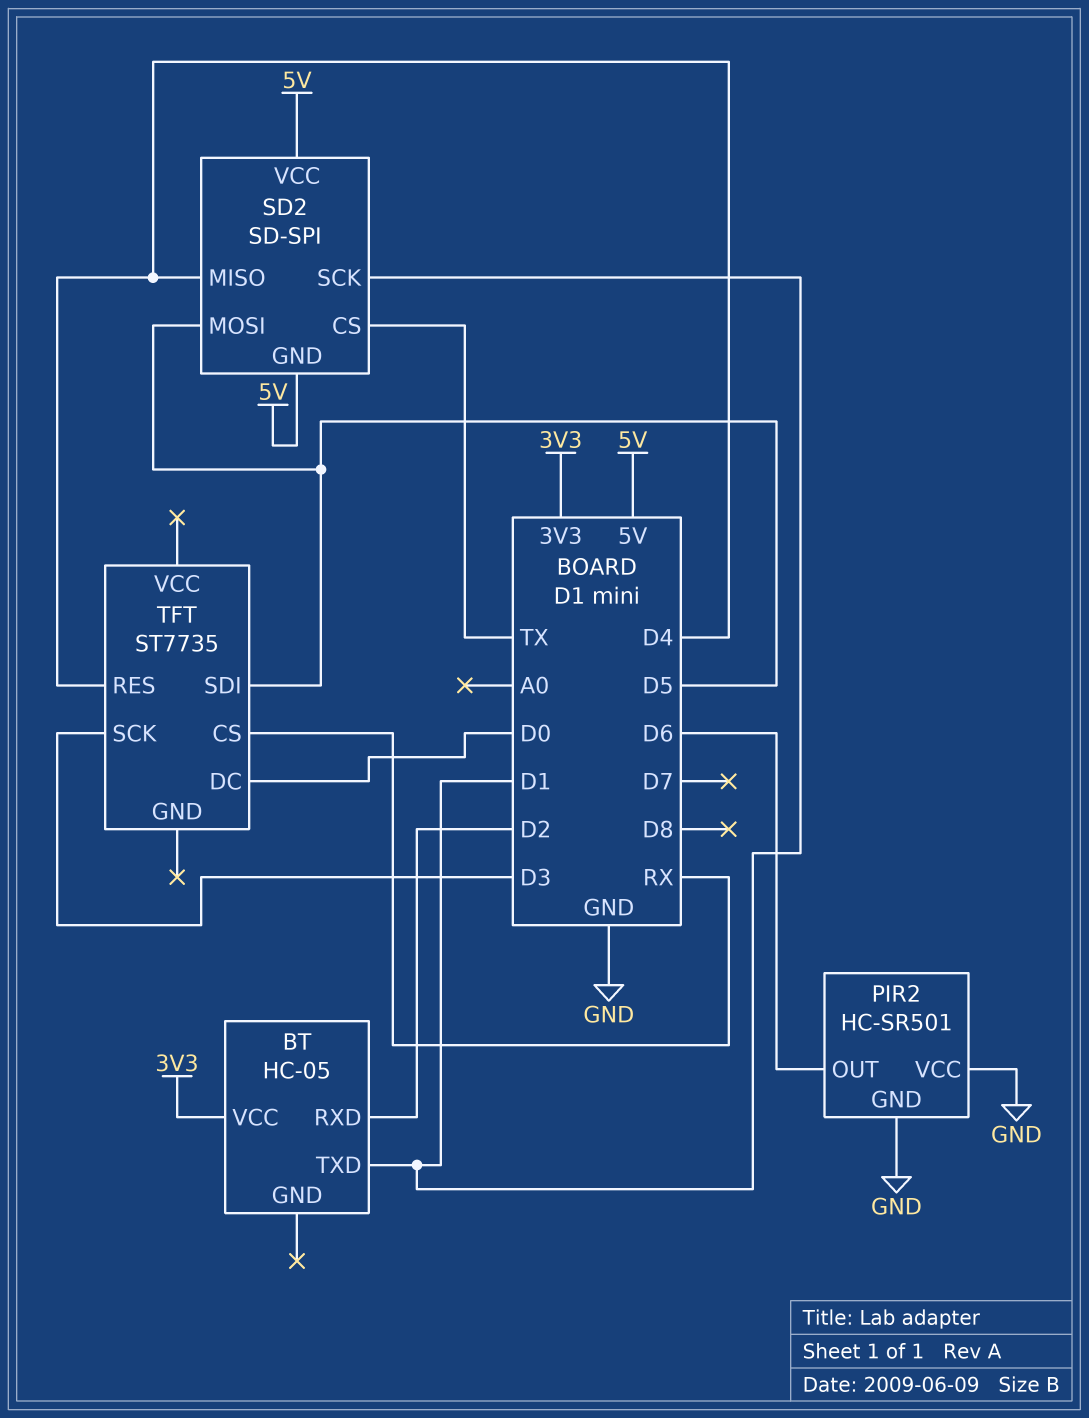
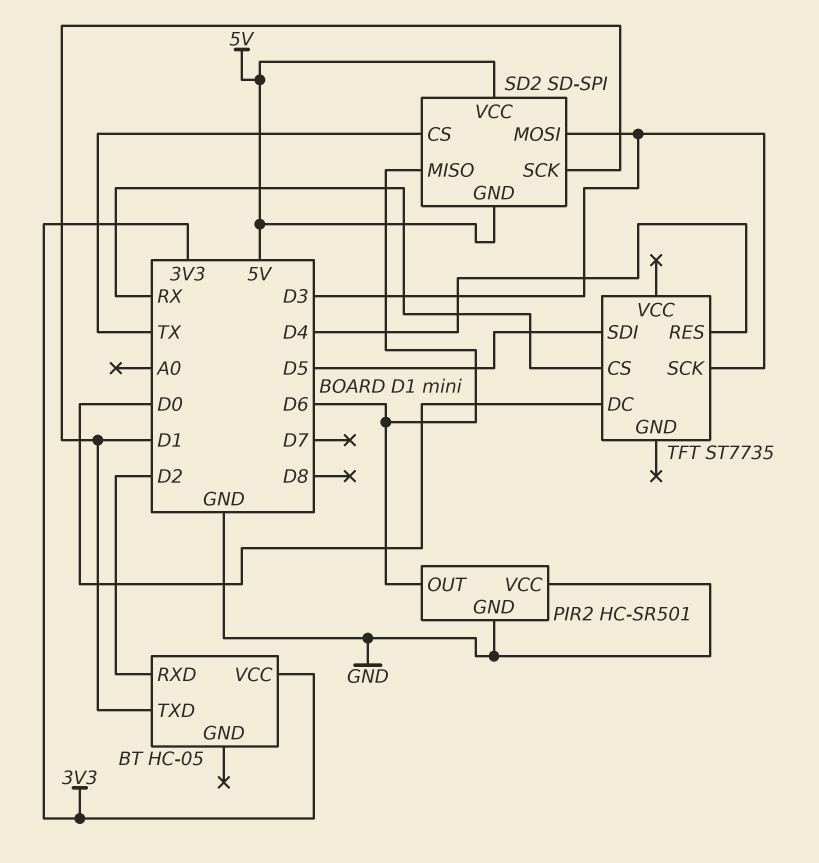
SD2 pin MISO: D4 -> D6
SD2 pin MOSI: D5 -> D3

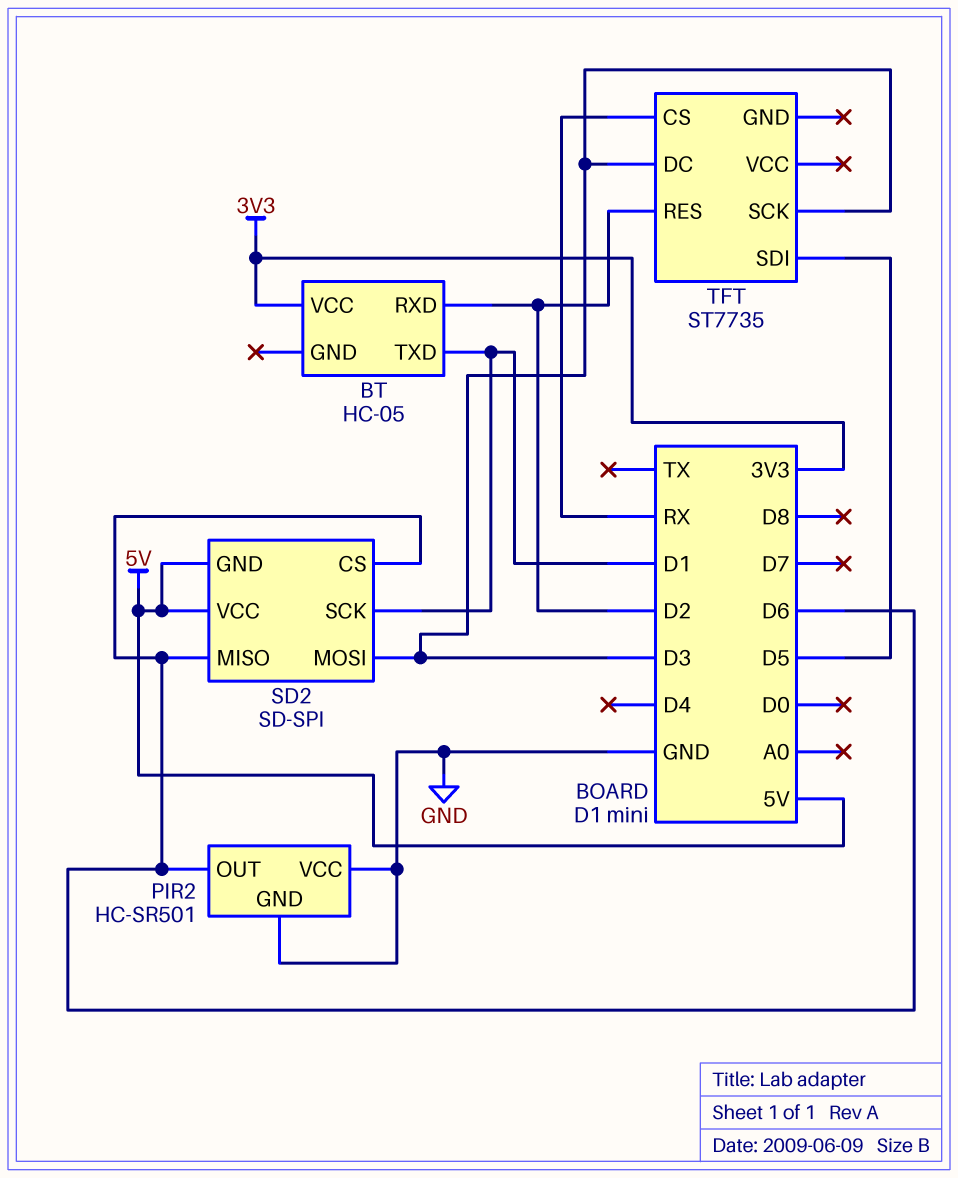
SD2 pin CS: TX -> D6
TFT pin DC: D0 -> D3
TFT pin RES: D4 -> D2

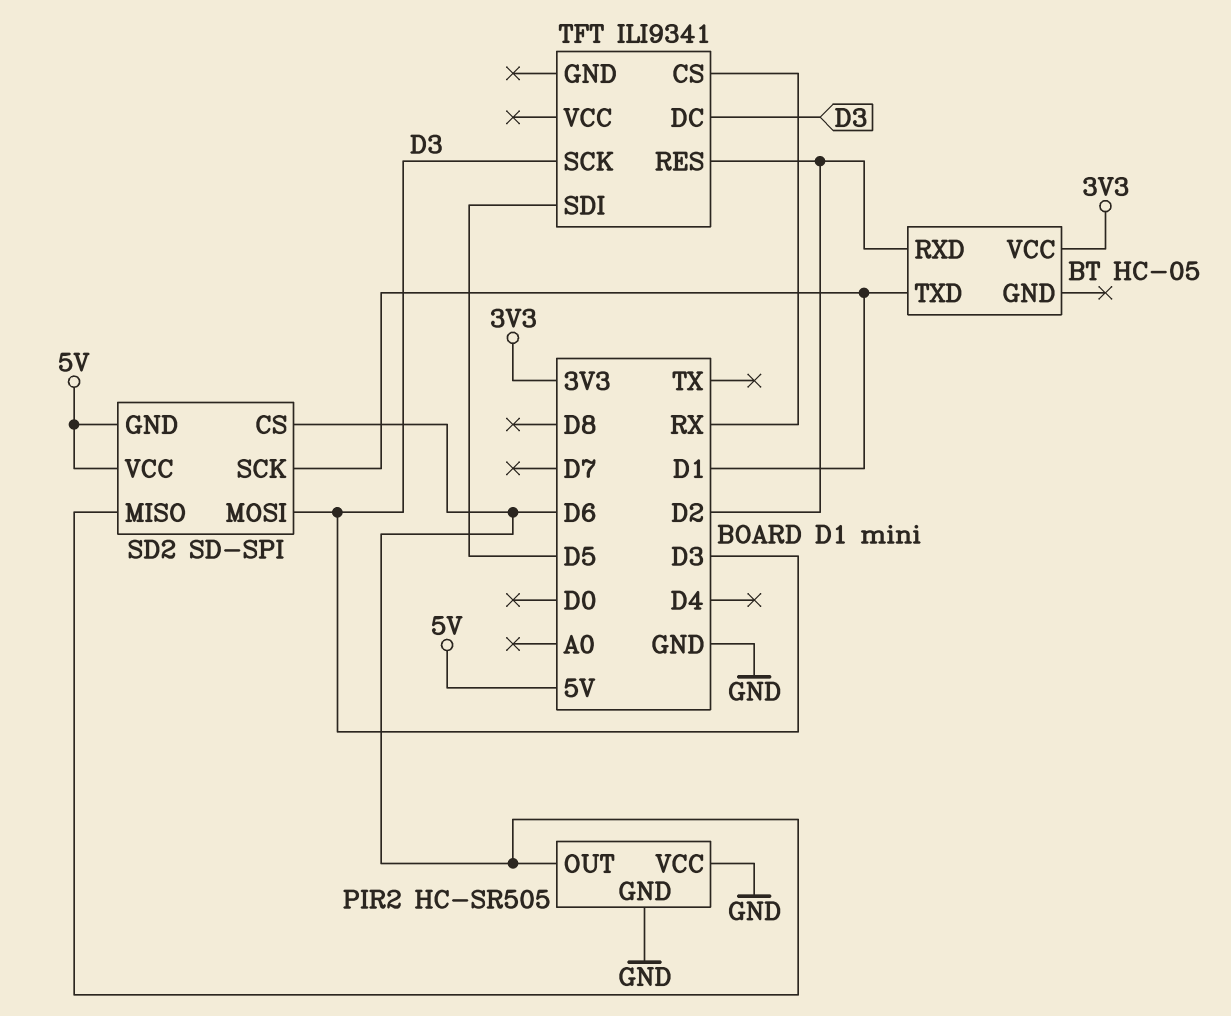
PIR2: HC-SR501 -> HC-SR505
TFT: ST7735 -> ILI9341

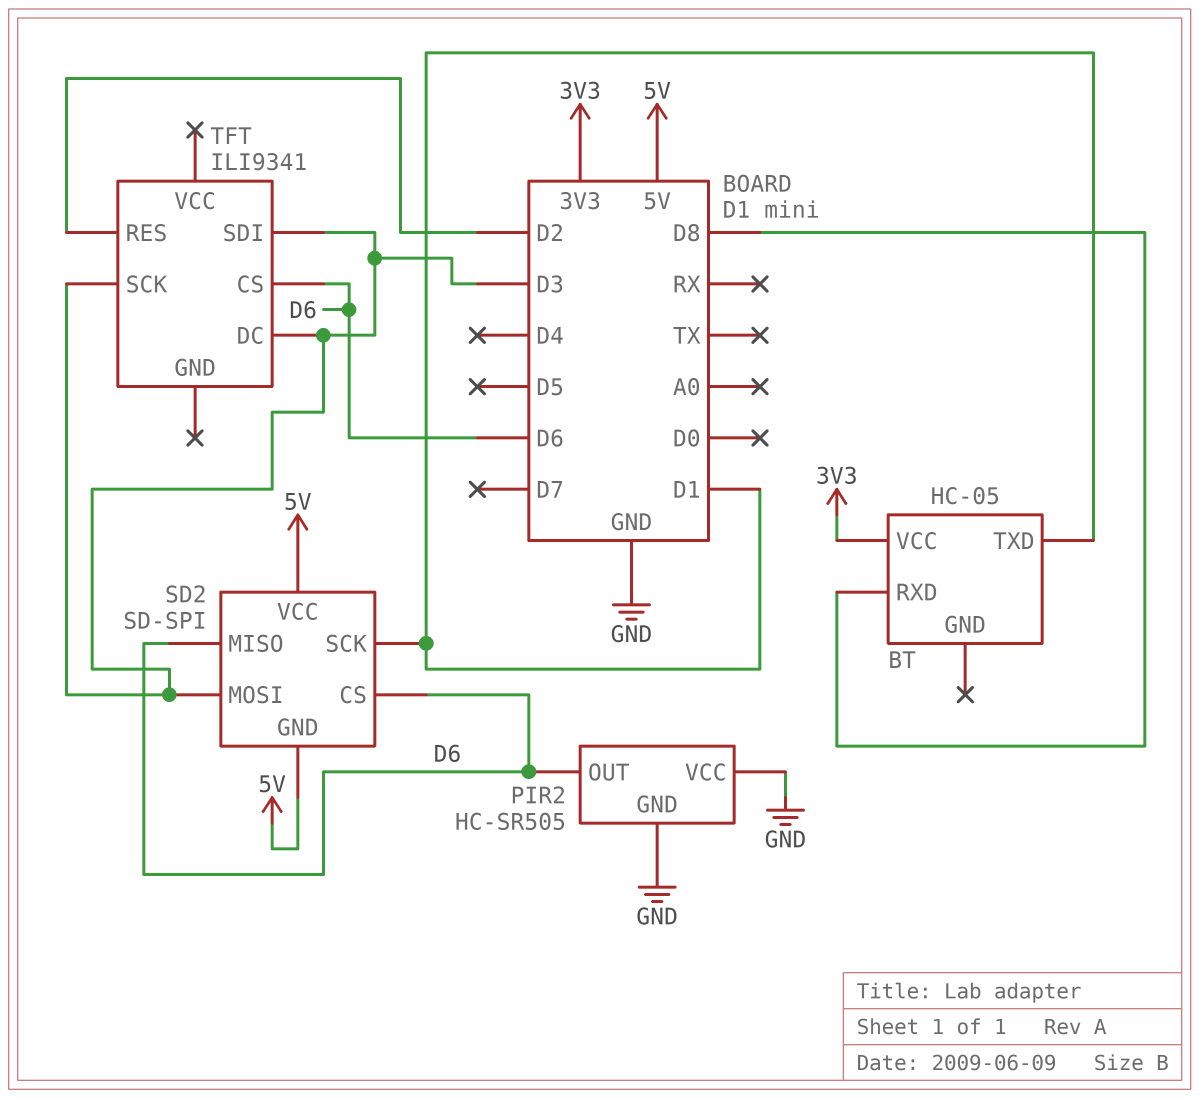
BT pin RXD: D2 -> D8
TFT pin CS: RX -> D6
TFT pin SDI: D5 -> D3

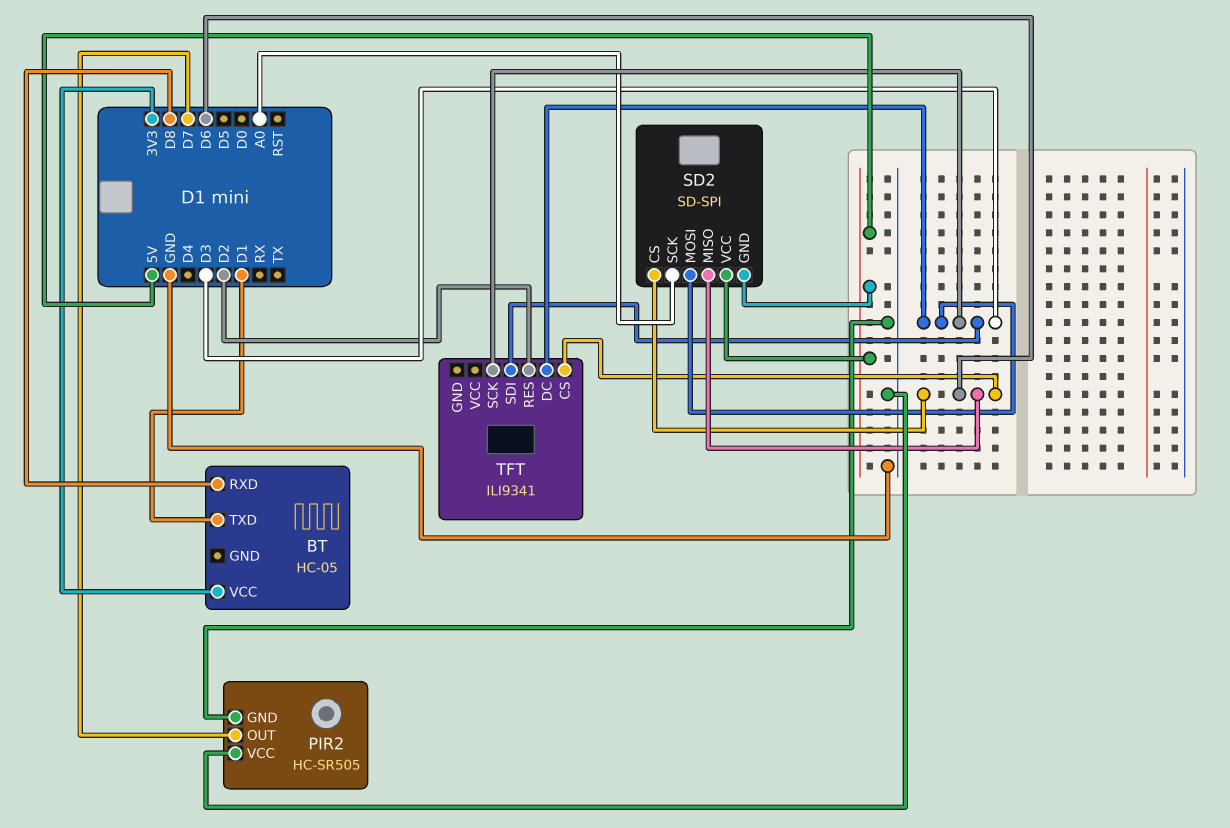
PIR2 pin OUT: D6 -> D7
SD2 pin SCK: D1 -> A0

